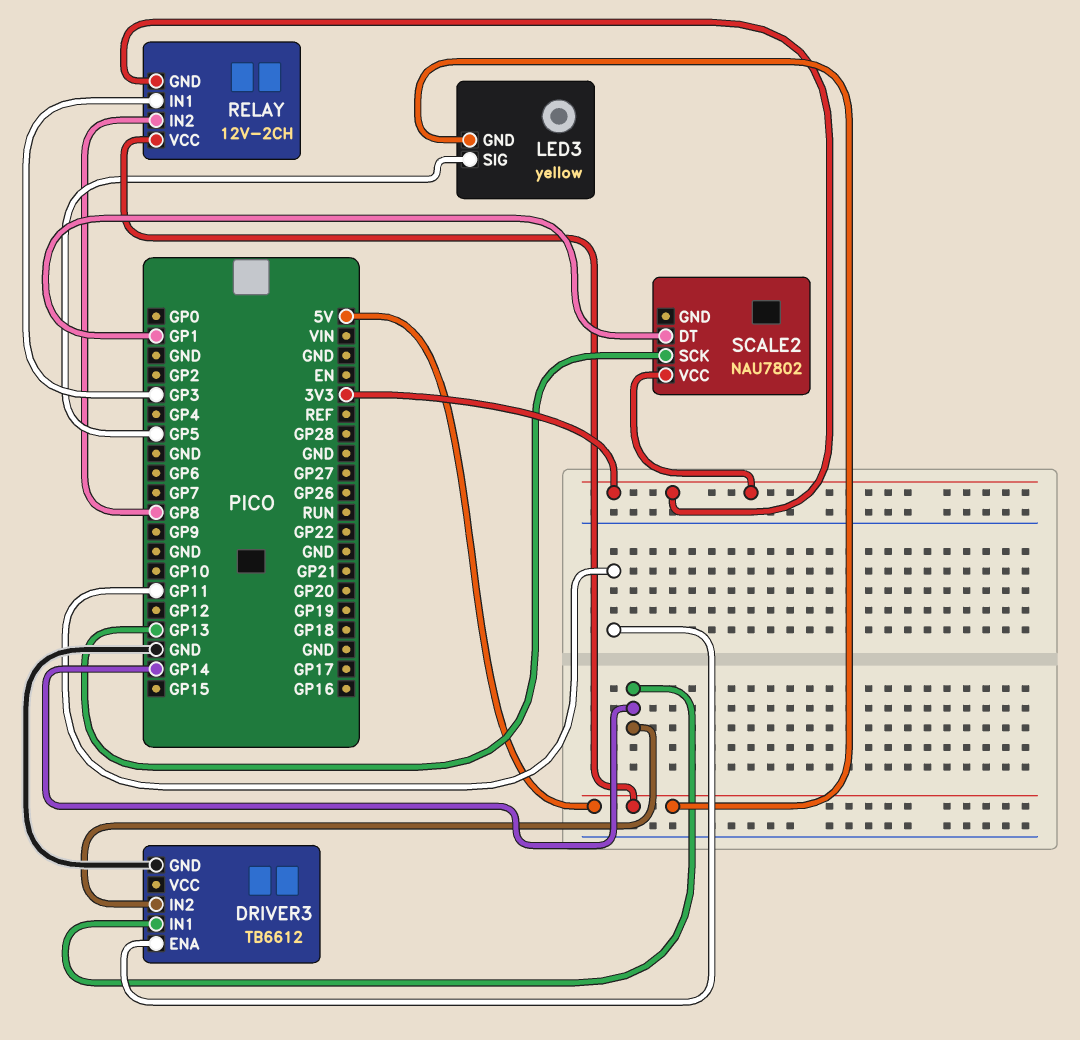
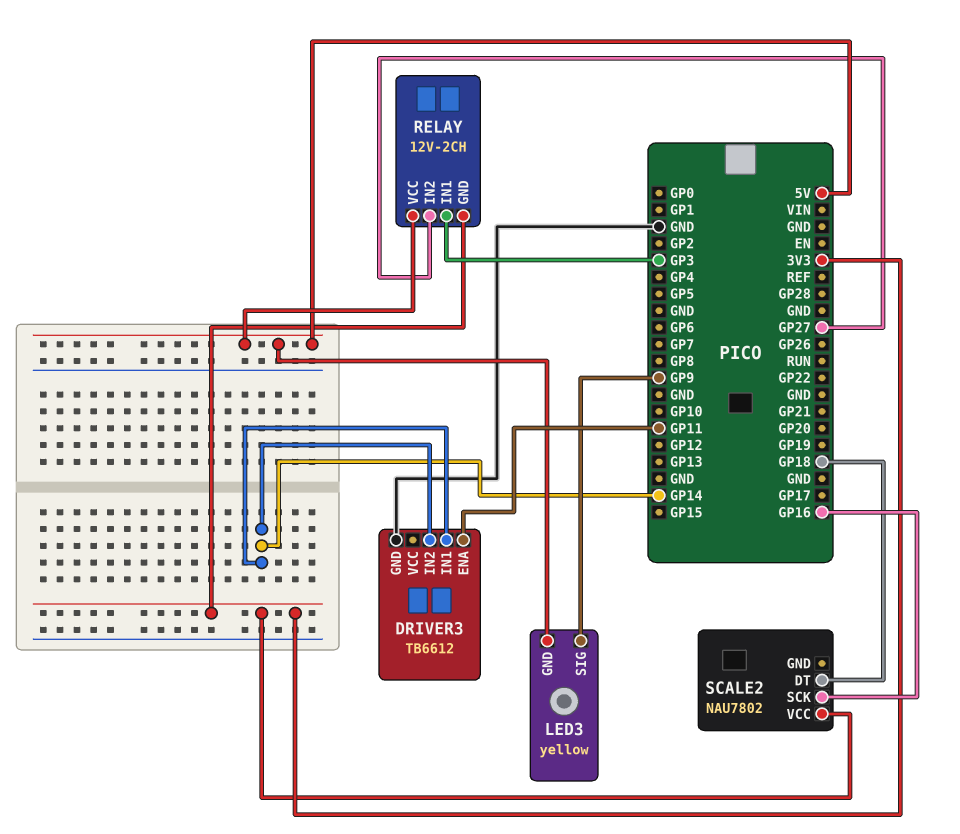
LED3 pin SIG: GP5 -> GP9
RELAY pin IN2: GP8 -> GP27
SCALE2 pin DT: GP1 -> GP18
SCALE2 pin SCK: GP13 -> GP16

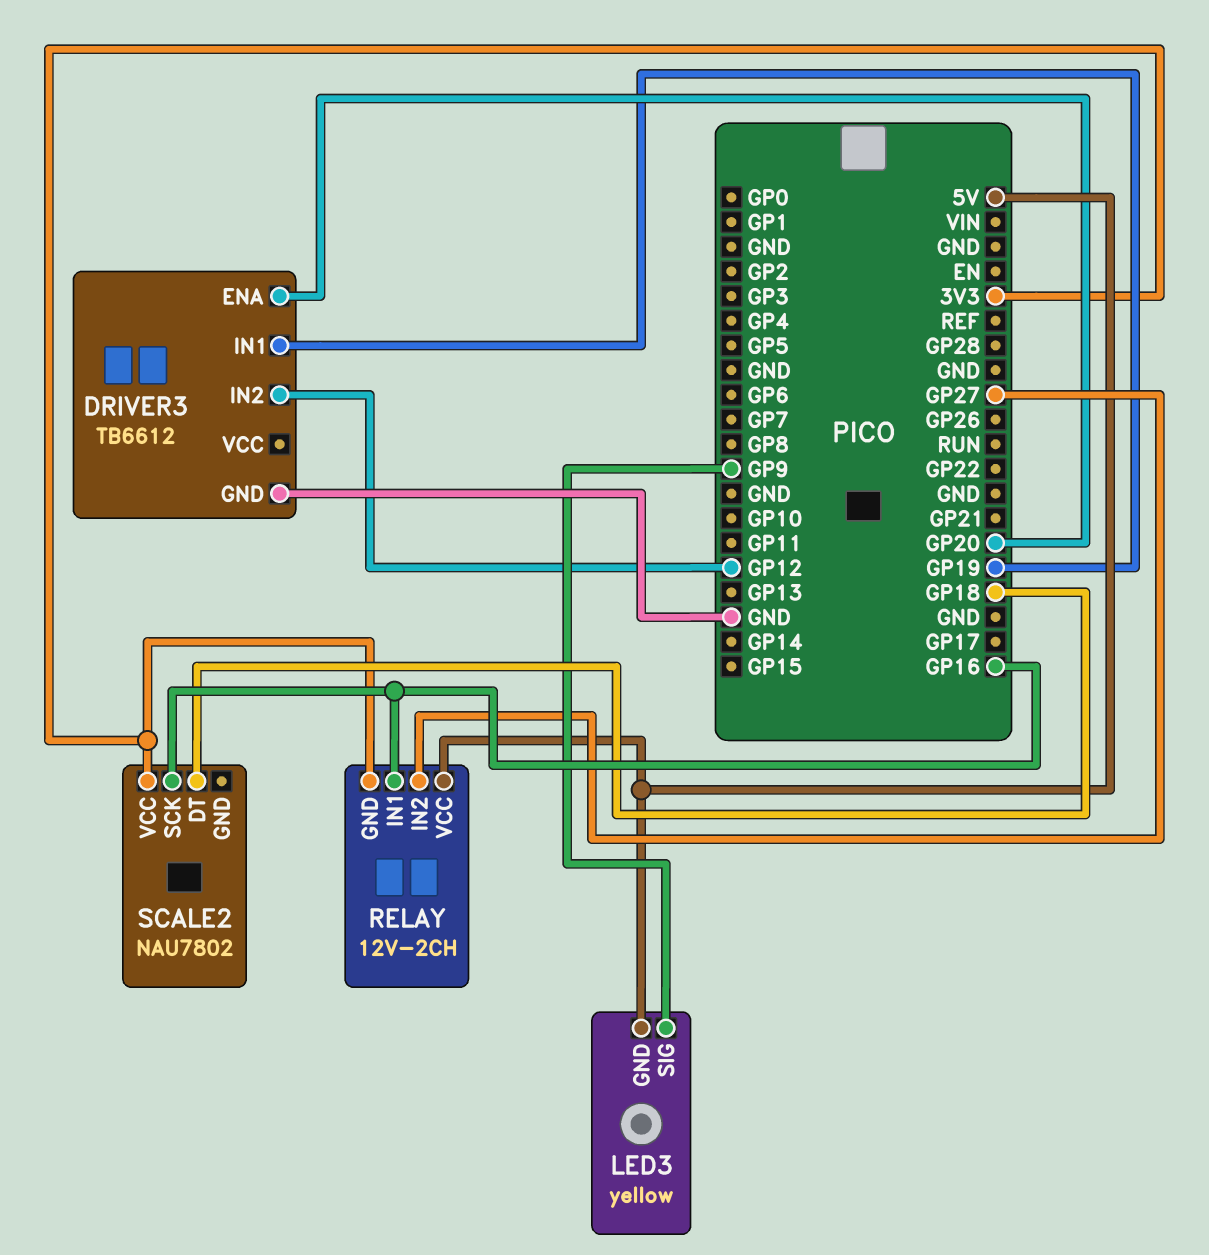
DRIVER3 pin ENA: GP11 -> GP20
DRIVER3 pin IN1: GP14 -> GP19
DRIVER3 pin IN2: GP14 -> GP12
RELAY pin IN1: GP3 -> GP16

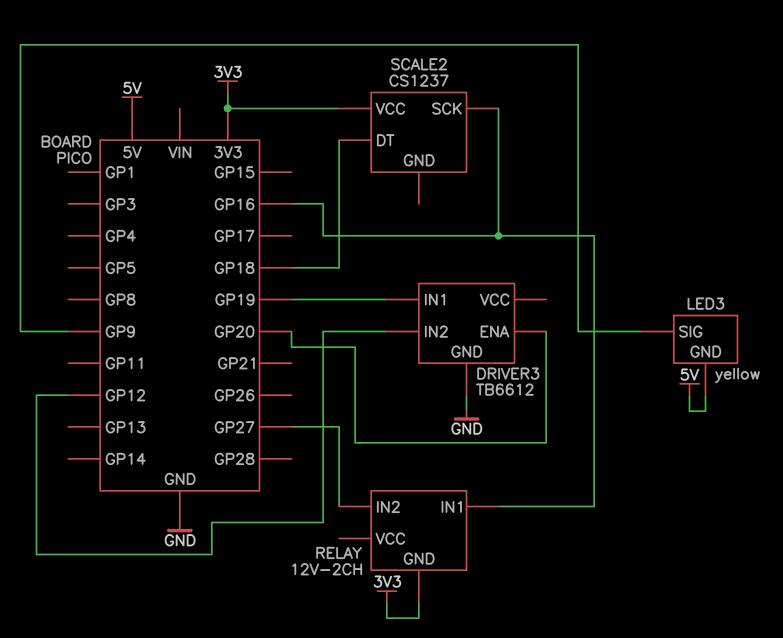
RELAY pin VCC: 5V -> none
SCALE2: NAU7802 -> CS1237

